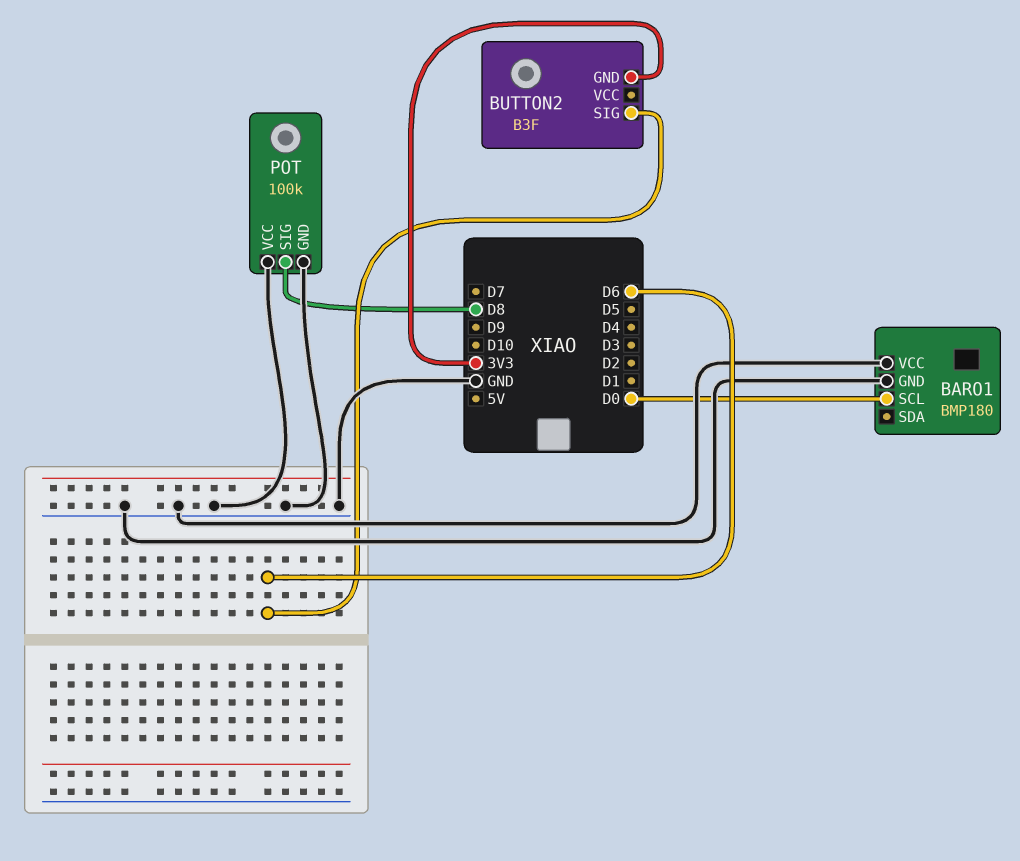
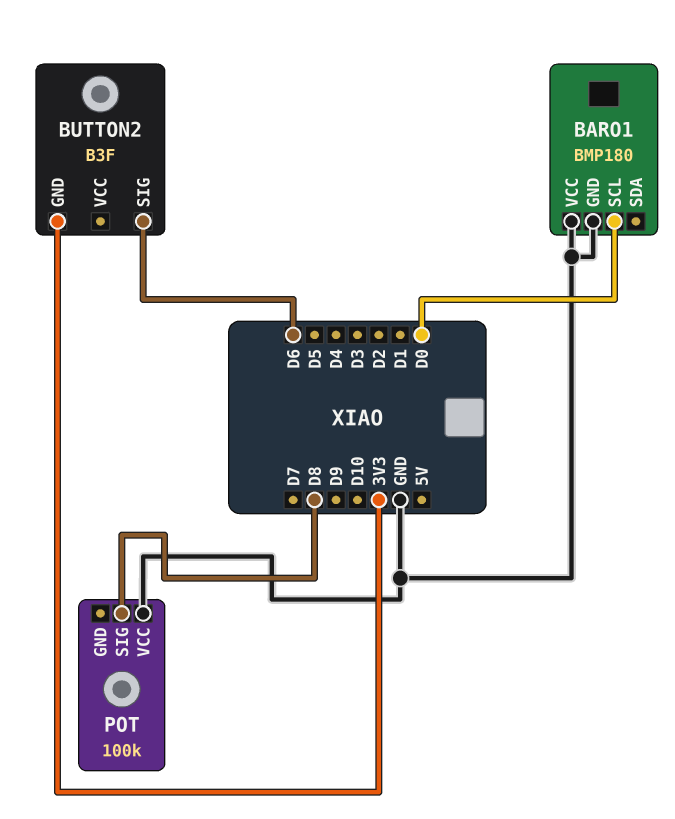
POT pin GND: GND -> none

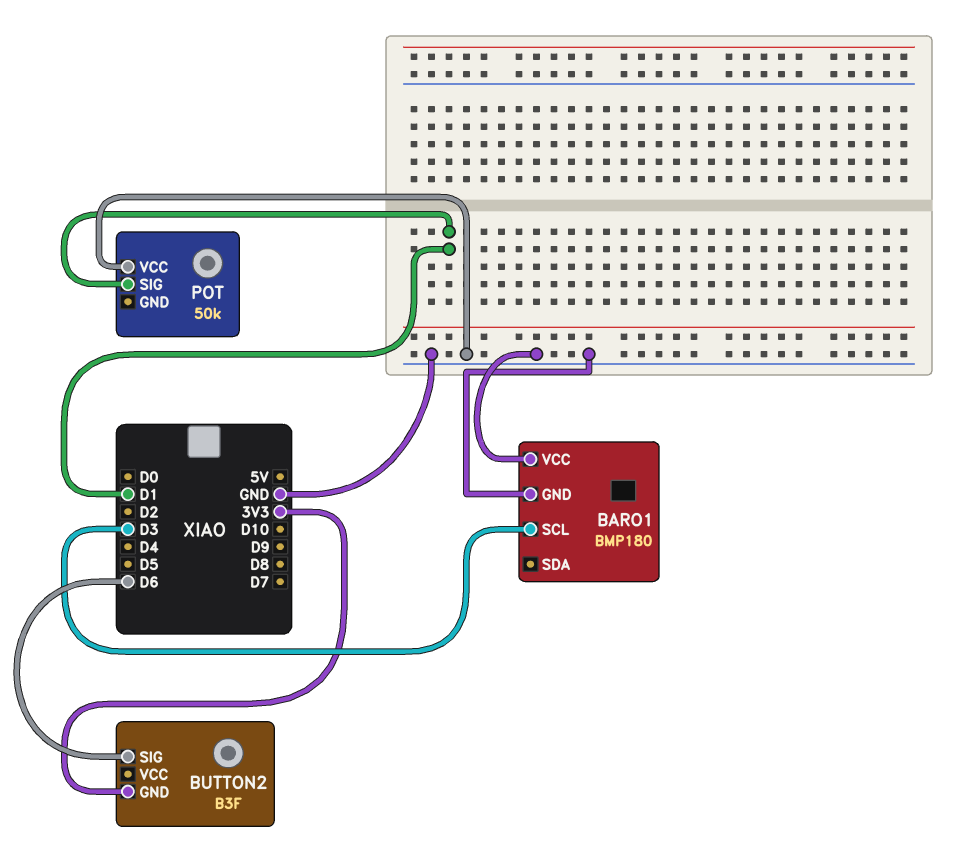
BARO1 pin SCL: D0 -> D3
POT: 100k -> 50k
POT pin SIG: D8 -> D1

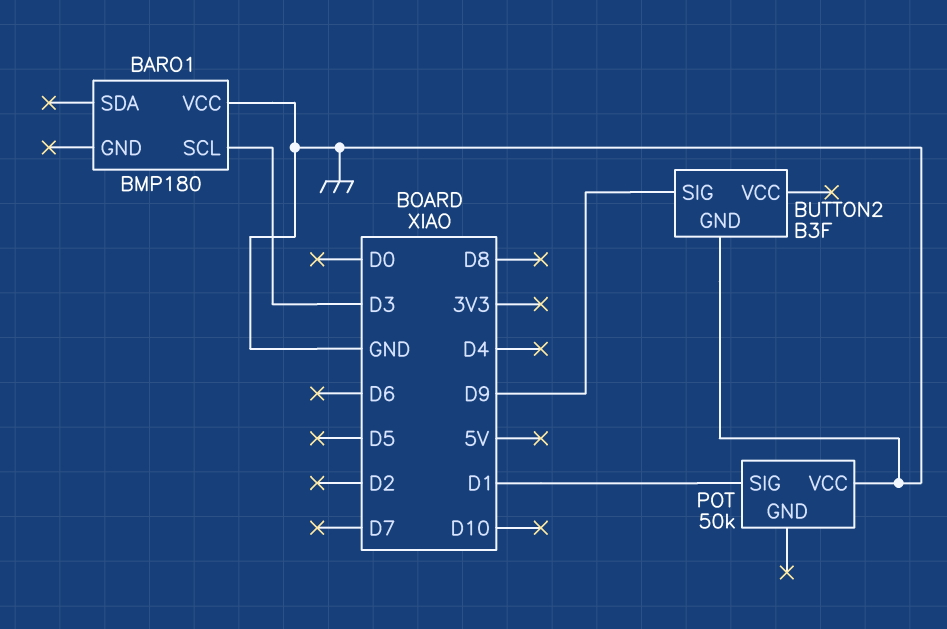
BARO1 pin GND: GND -> none
BUTTON2 pin GND: 3V3 -> GND
BUTTON2 pin SIG: D6 -> D9

